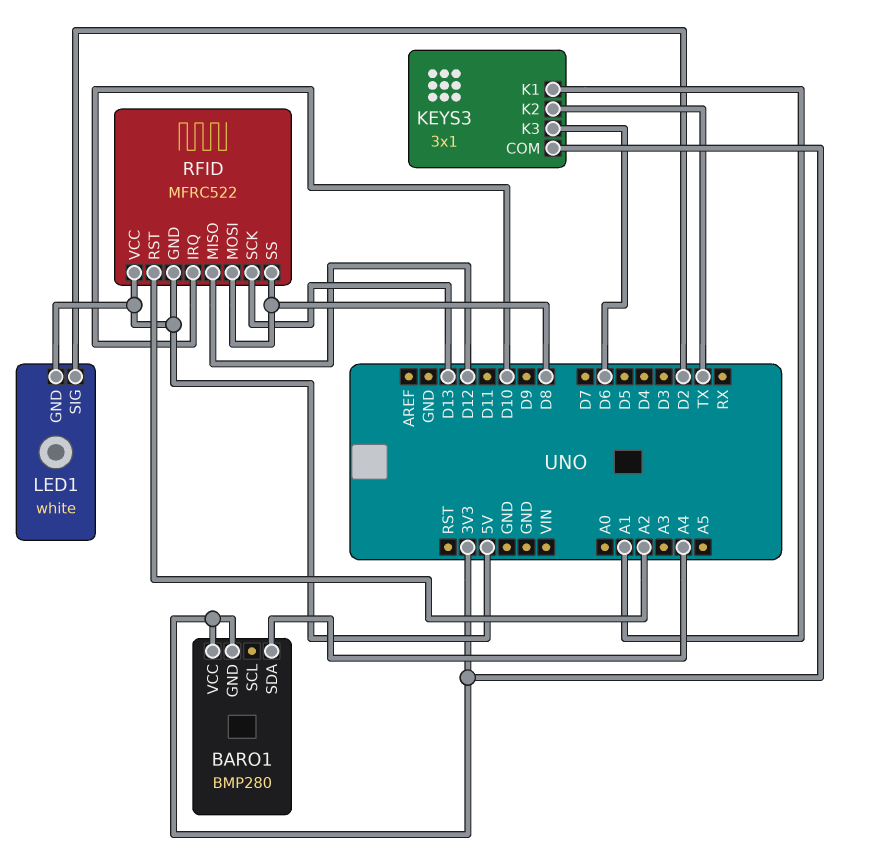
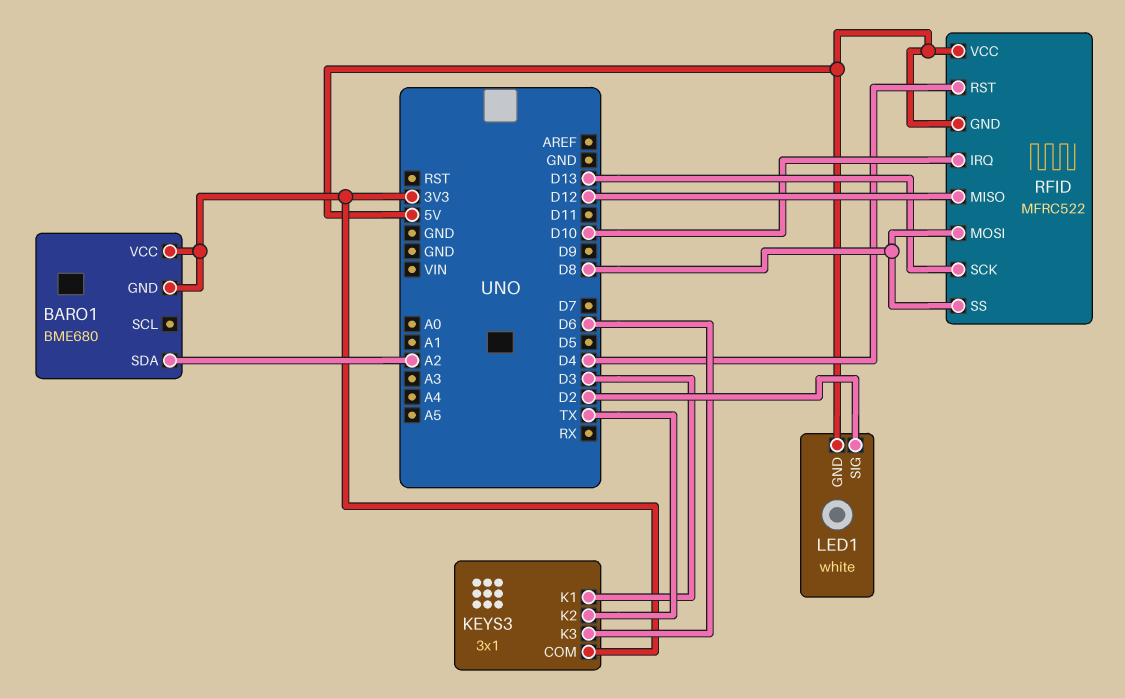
BARO1: BMP280 -> BME680
BARO1 pin SDA: A4 -> A2
KEYS3 pin K1: A1 -> D3
RFID pin RST: A2 -> D4

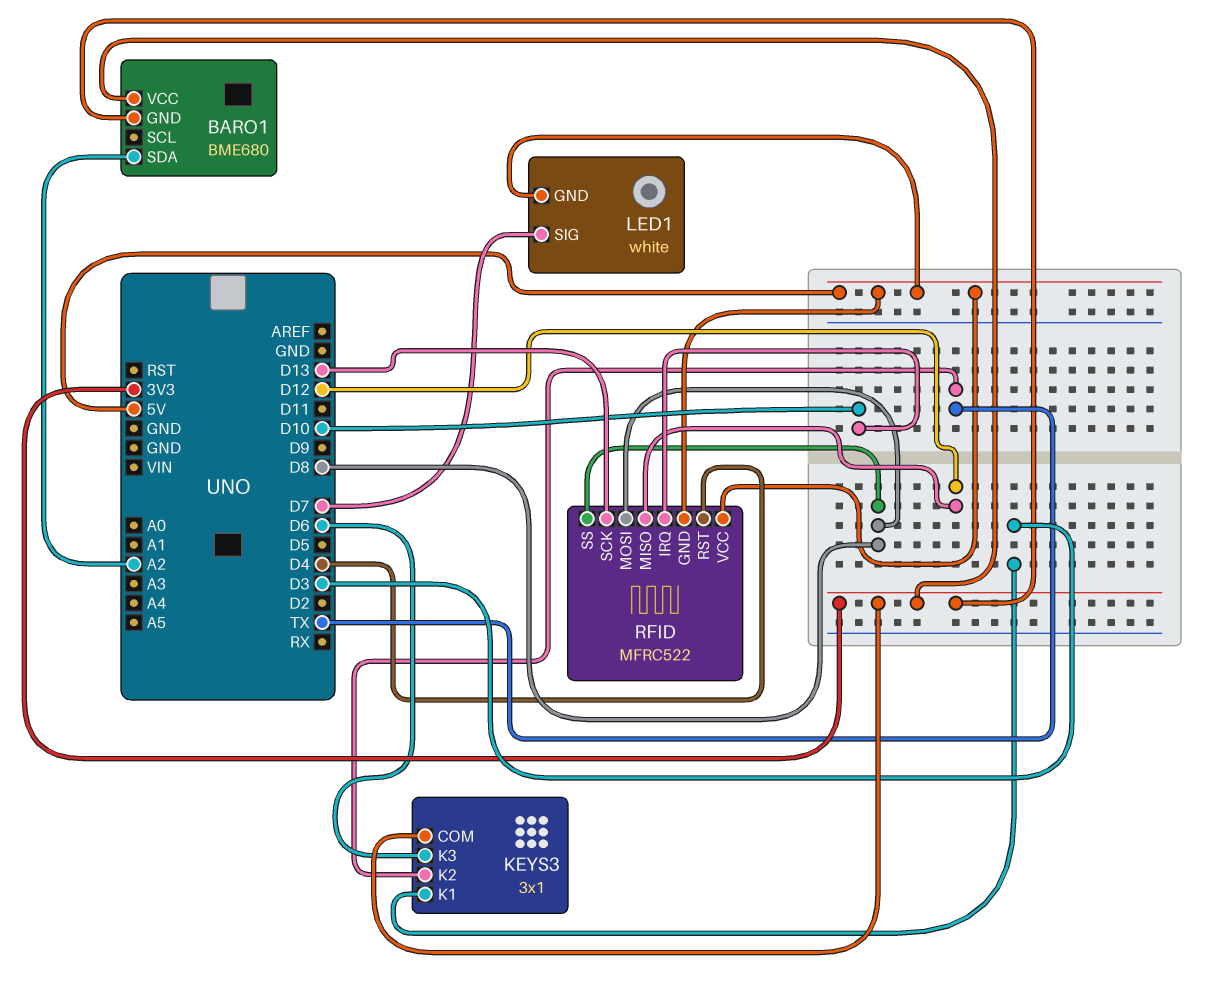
LED1 pin SIG: D2 -> D7

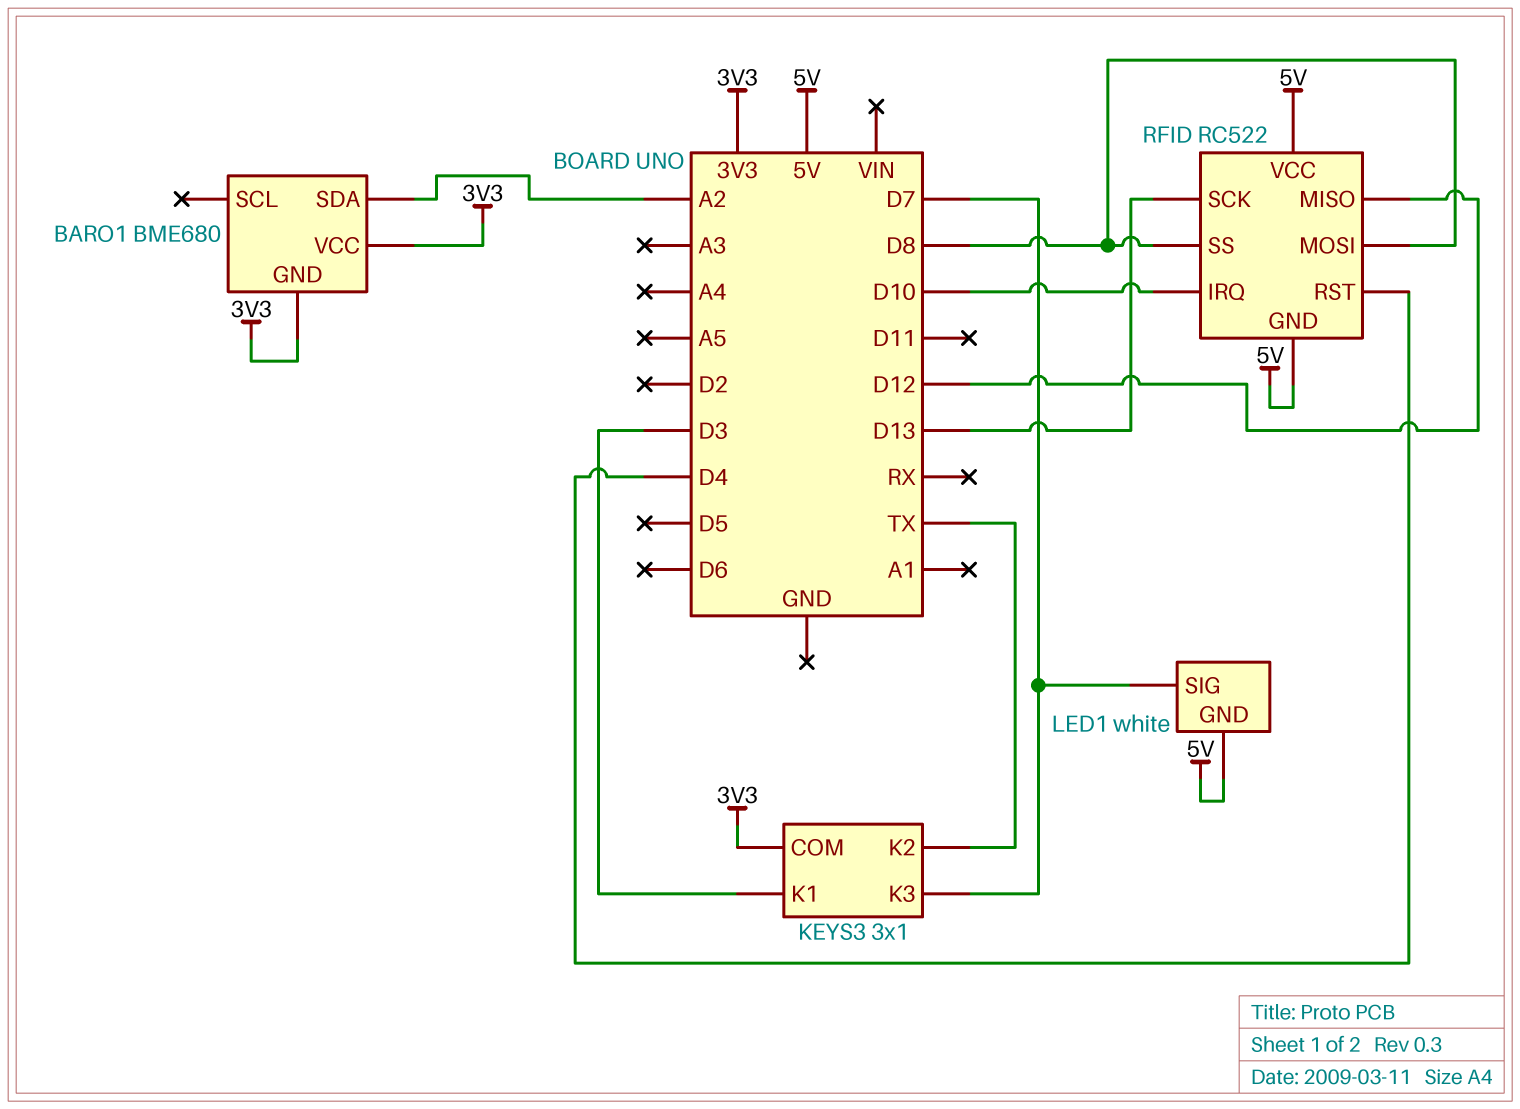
KEYS3 pin K3: D6 -> D7
RFID: MFRC522 -> RC522

